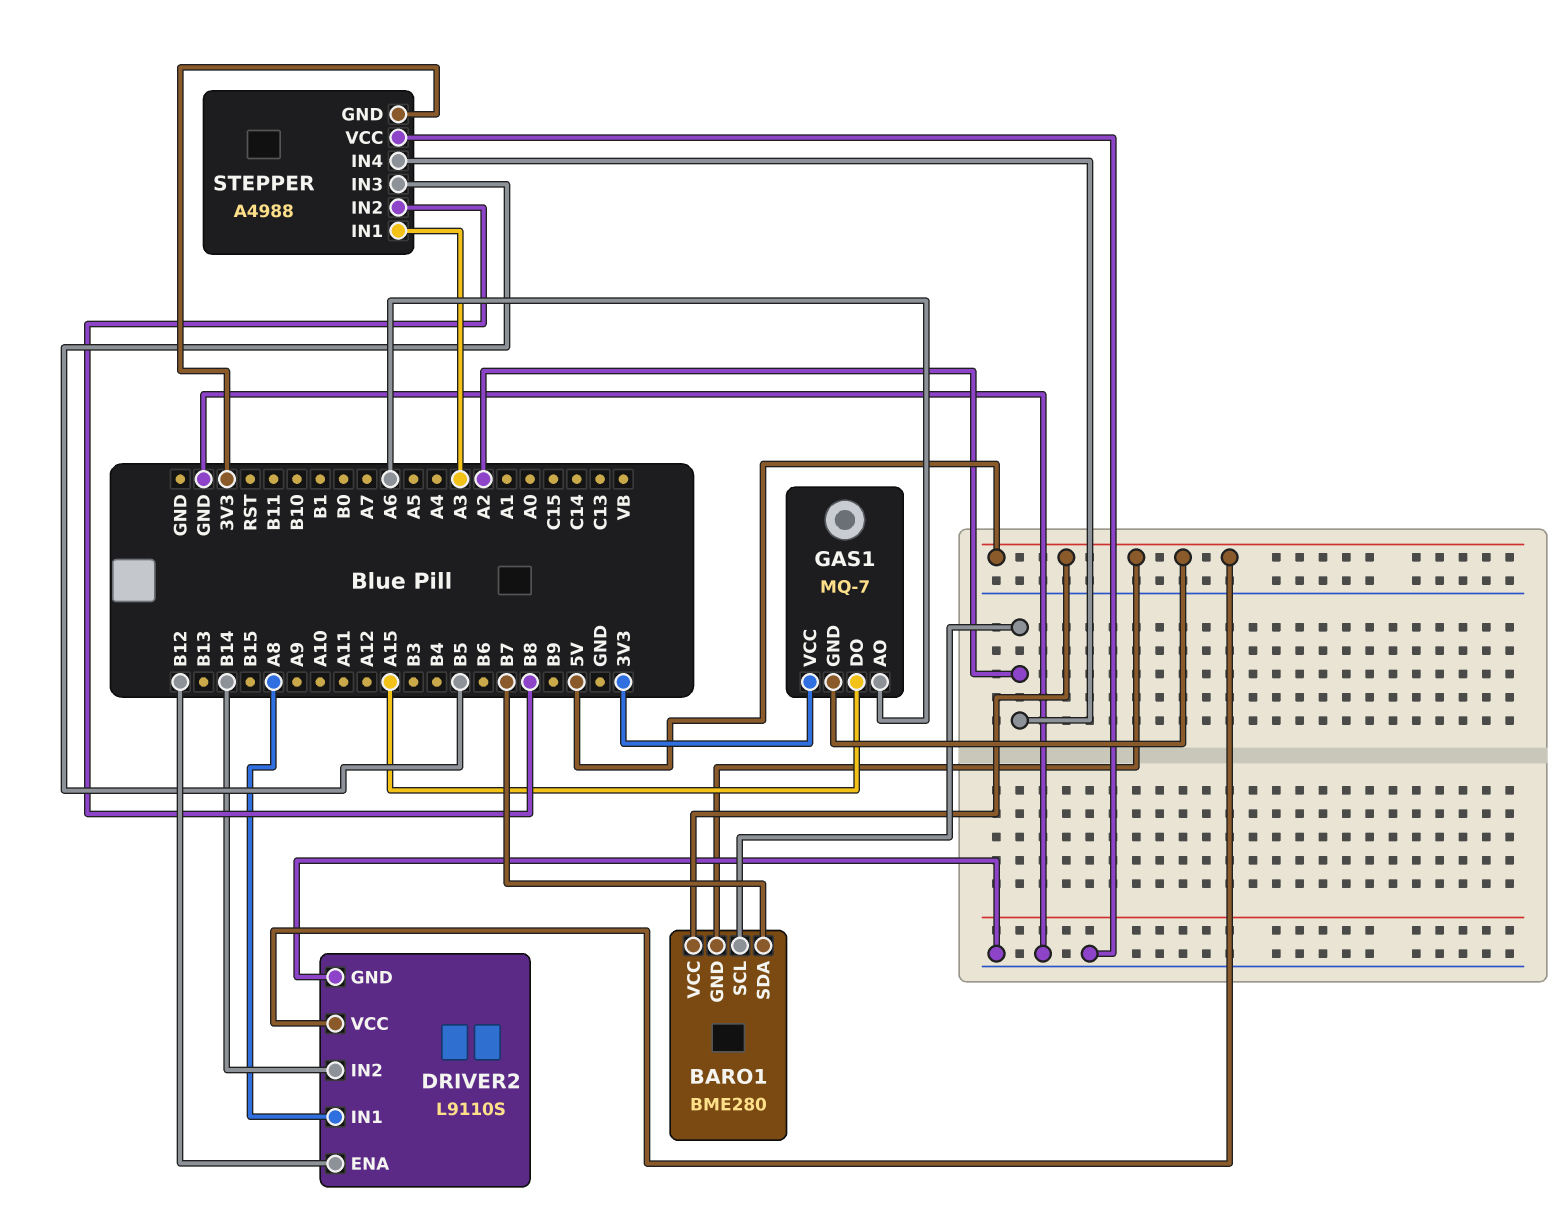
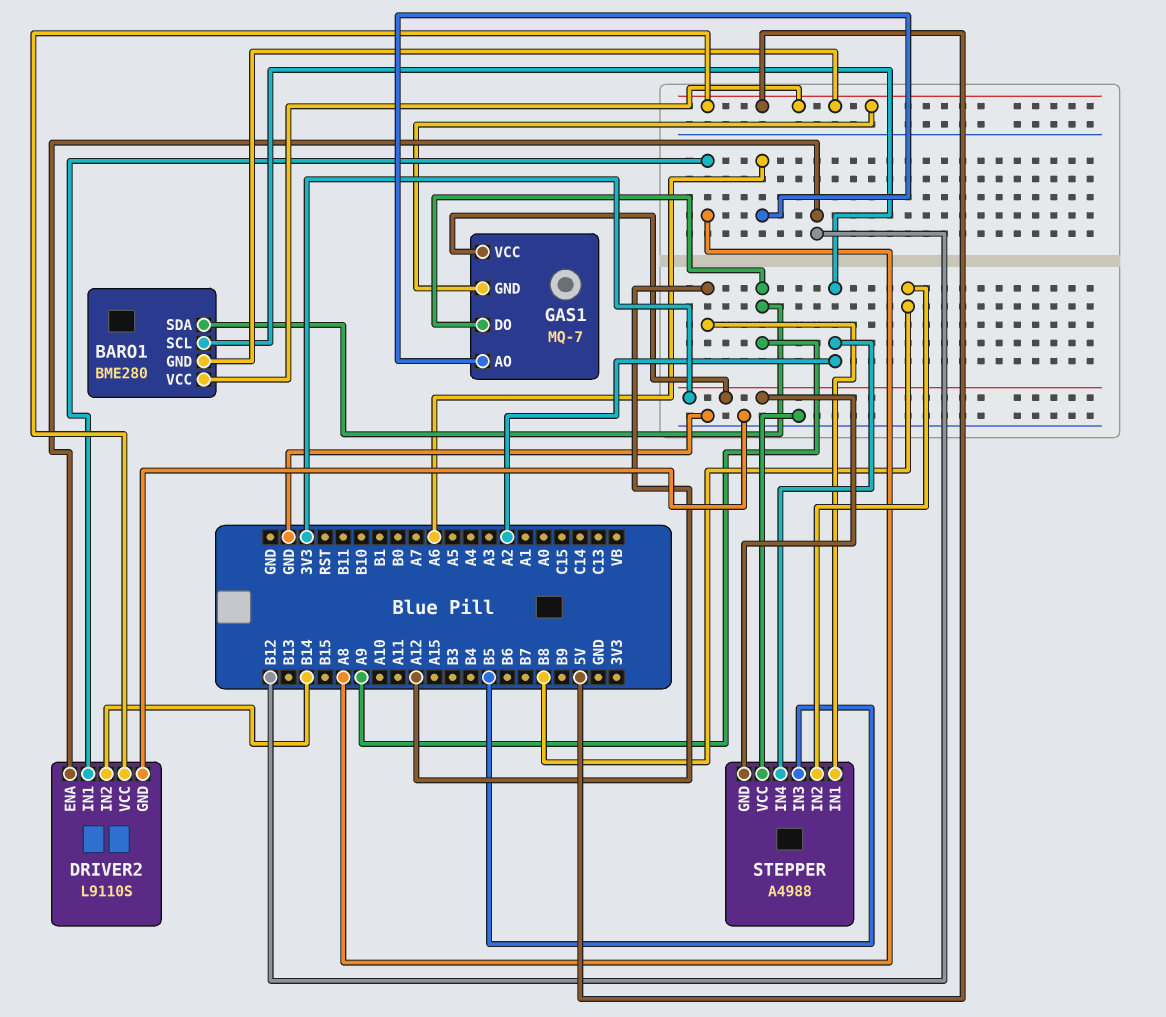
BARO1 pin SDA: B7 -> A9
GAS1 pin DO: A15 -> A9
STEPPER pin IN1: A3 -> A12

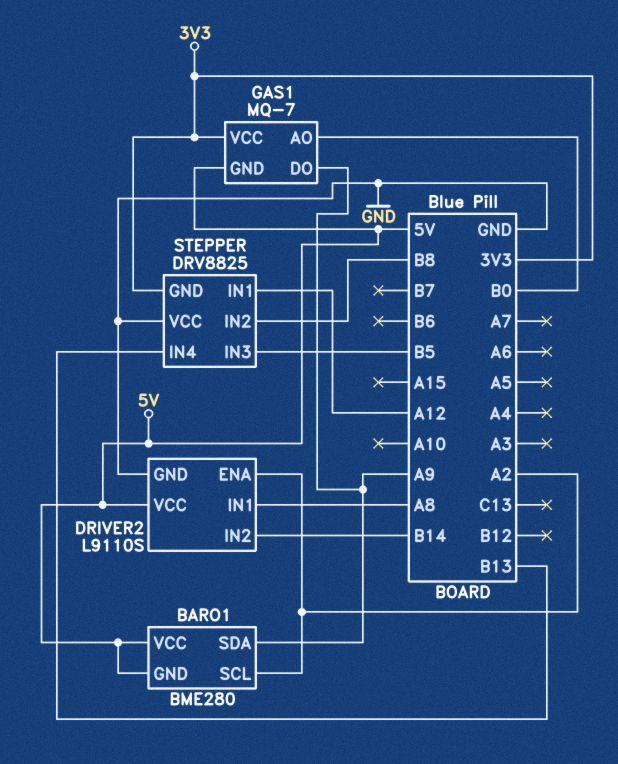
DRIVER2 pin ENA: B12 -> A2
GAS1 pin AO: A6 -> B0
STEPPER: A4988 -> DRV8825
STEPPER pin IN4: A2 -> B13

